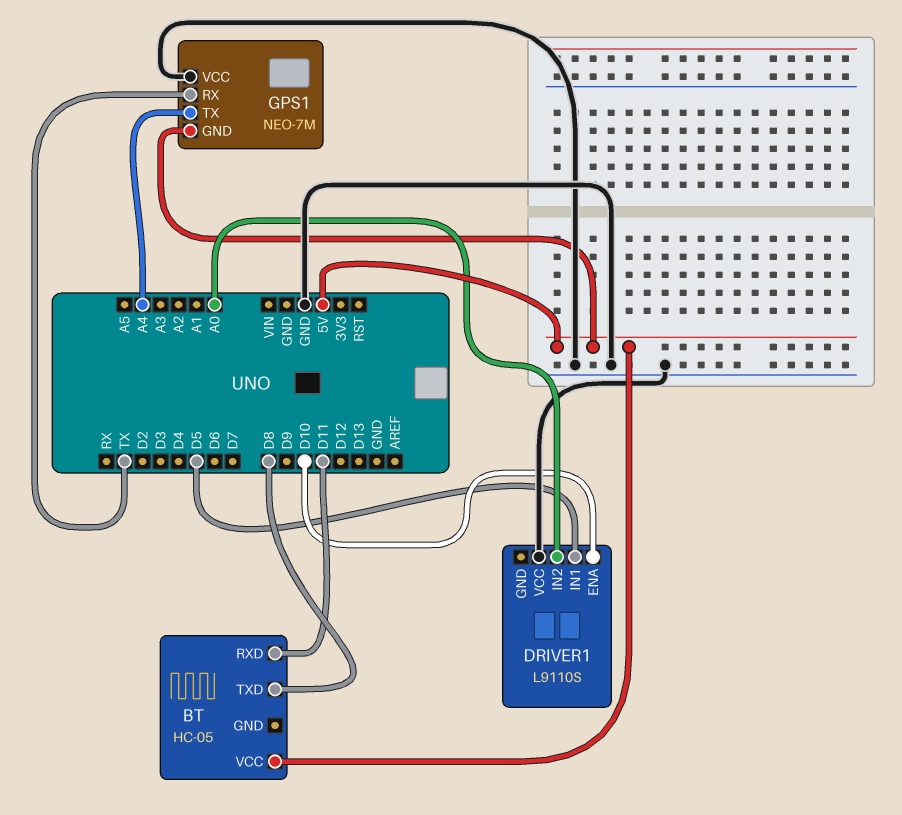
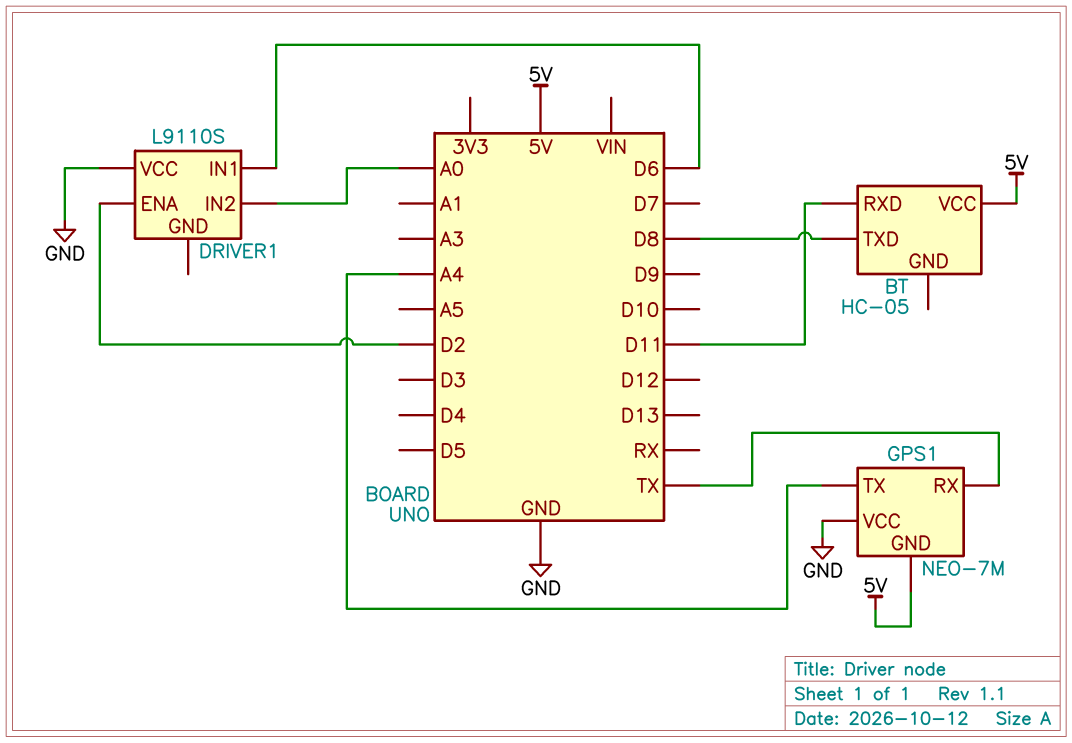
DRIVER1 pin ENA: D10 -> D2
DRIVER1 pin IN1: D5 -> D6

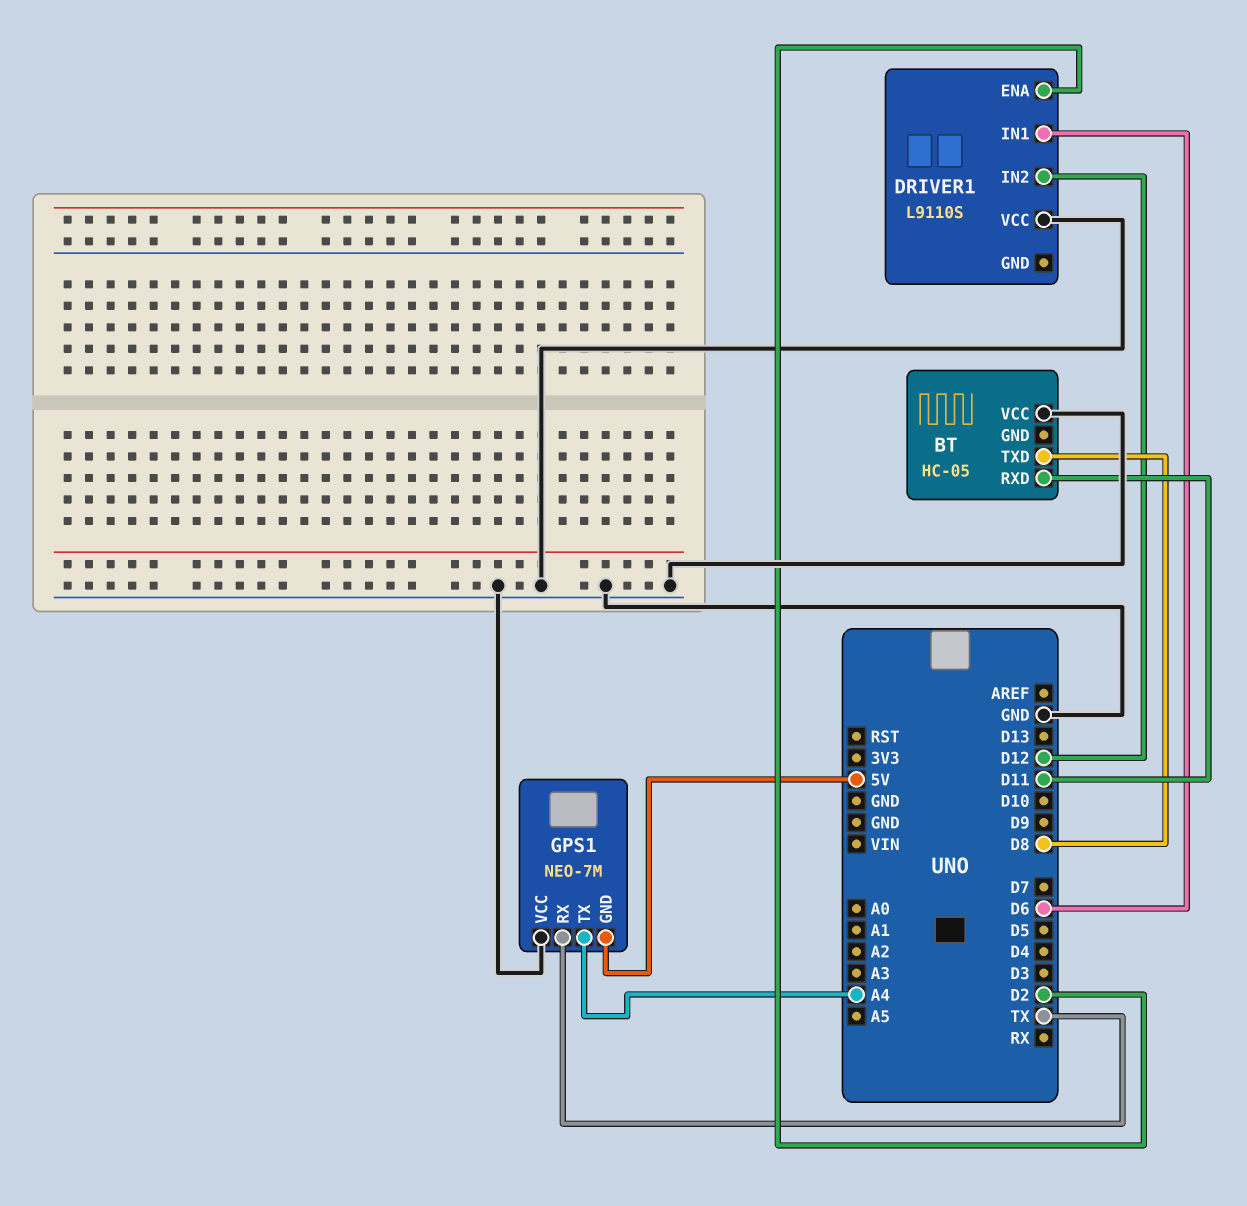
BT pin VCC: 5V -> GND
DRIVER1 pin IN2: A0 -> D12

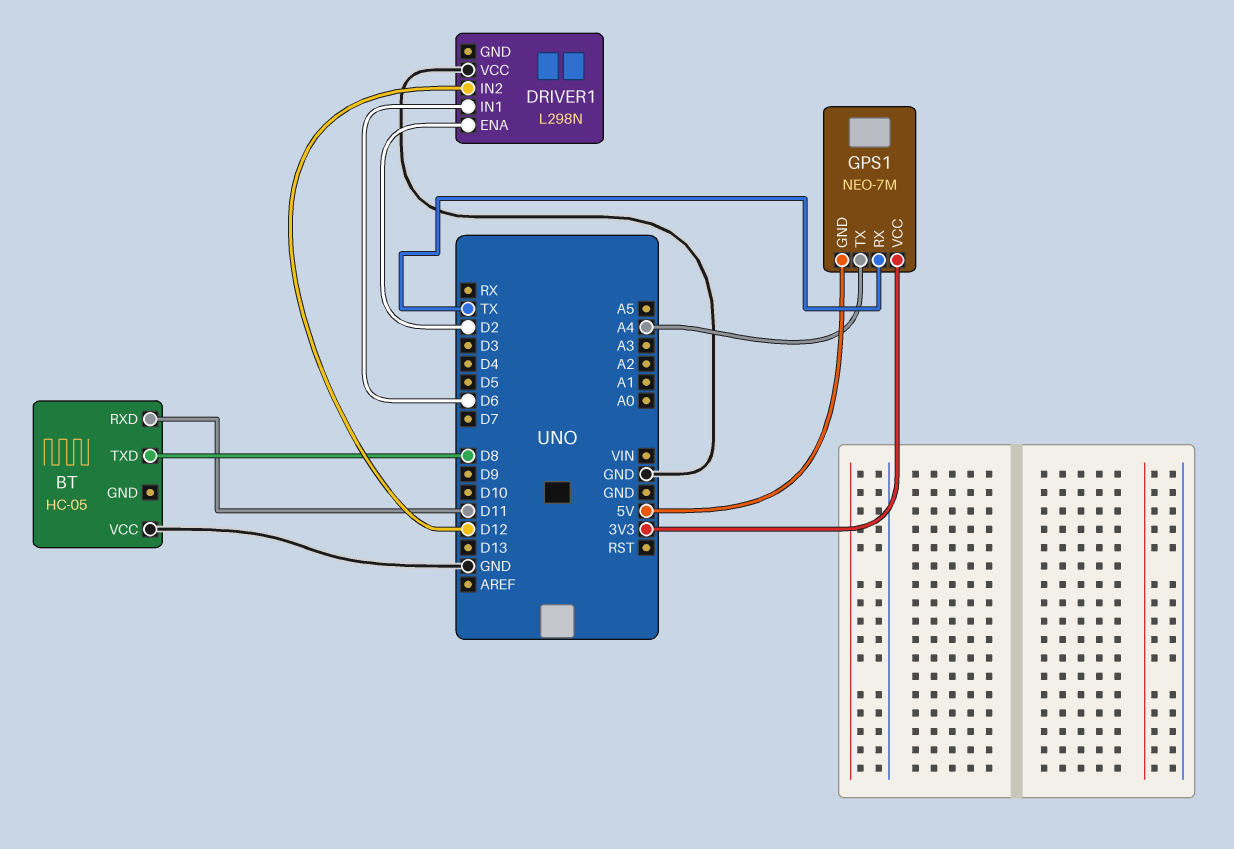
DRIVER1: L9110S -> L298N
GPS1 pin VCC: GND -> 3V3

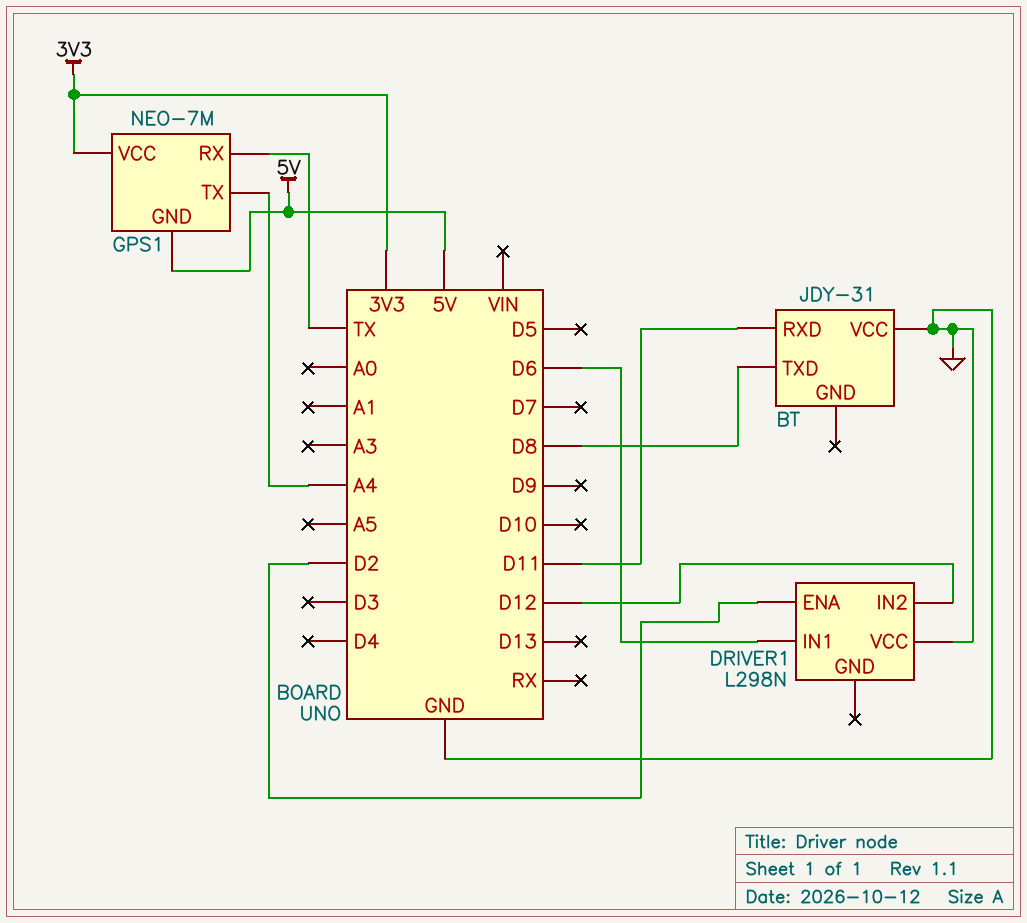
BT: HC-05 -> JDY-31

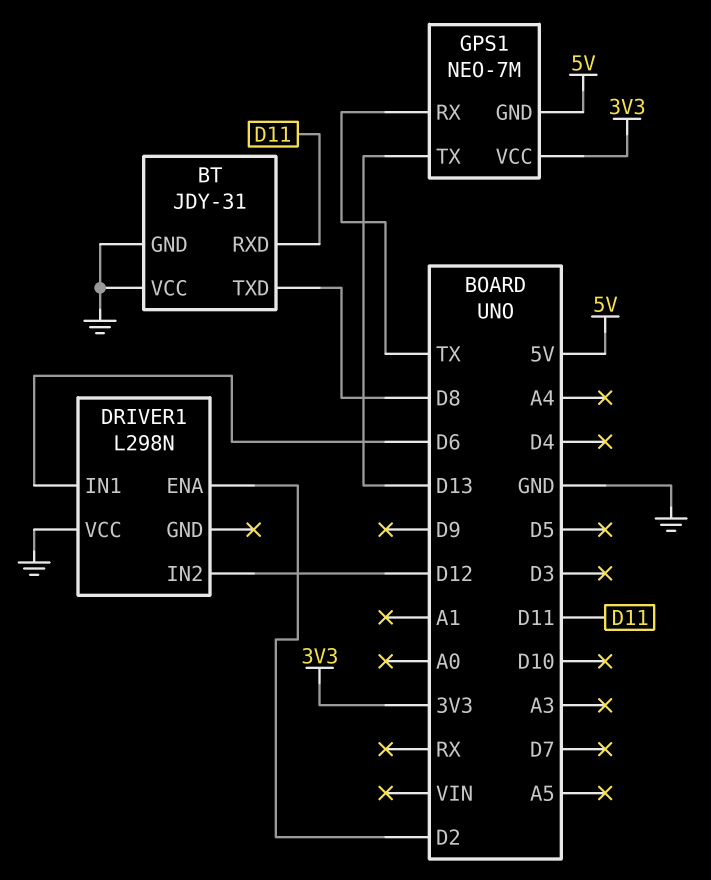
BT pin GND: none -> GND
GPS1 pin TX: A4 -> D13

